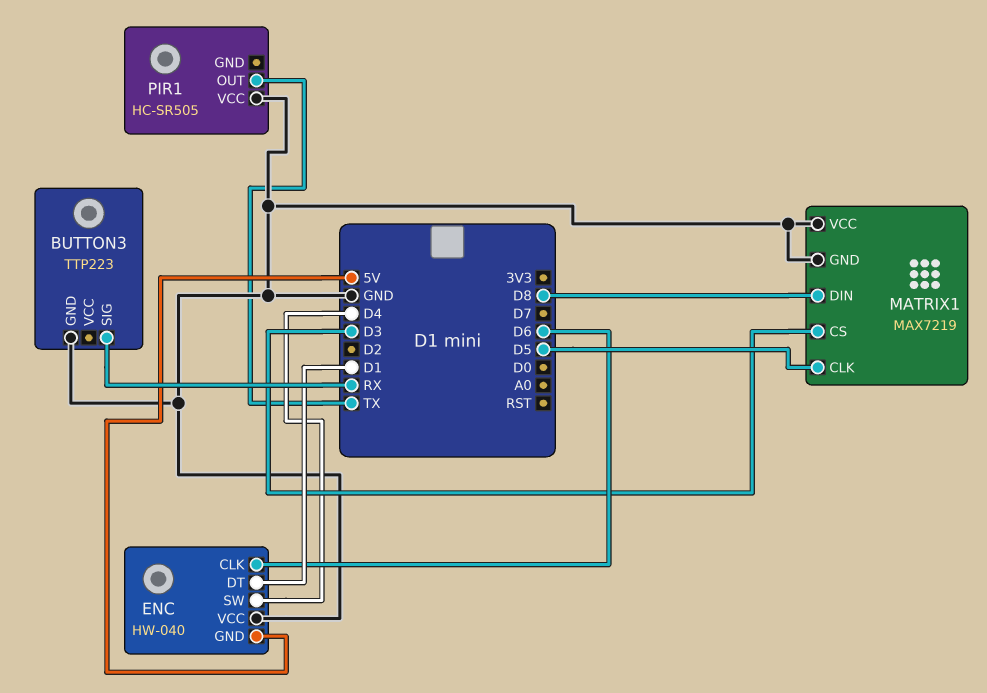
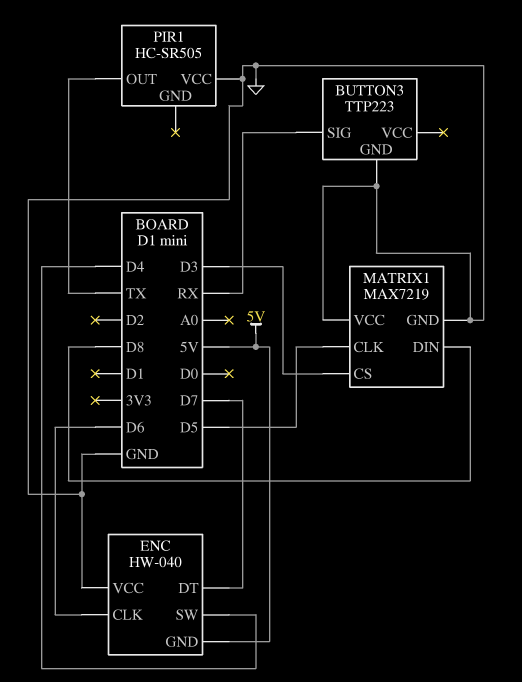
ENC pin DT: D1 -> D7

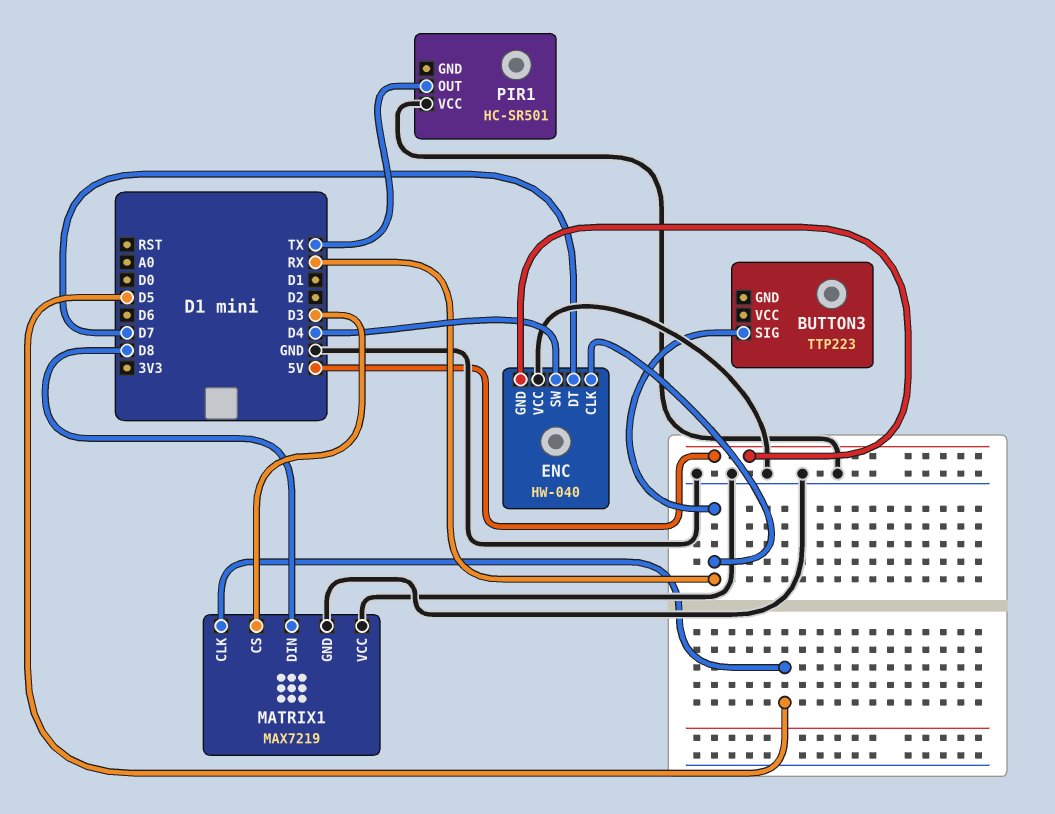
BUTTON3 pin GND: GND -> none
ENC pin CLK: D6 -> RX
PIR1: HC-SR505 -> HC-SR501

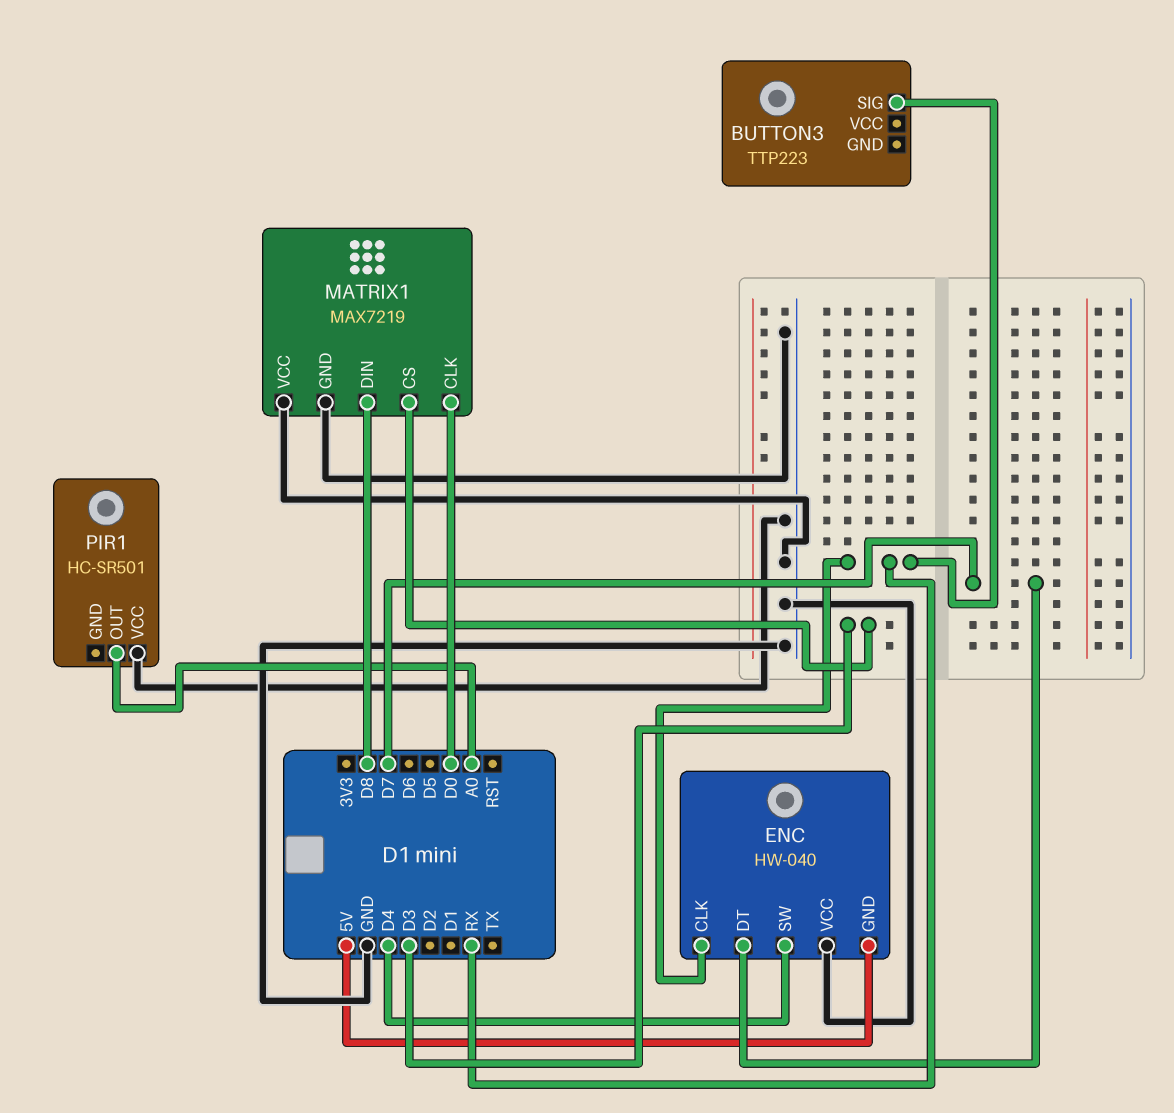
MATRIX1 pin CLK: D5 -> D0
PIR1 pin OUT: TX -> A0

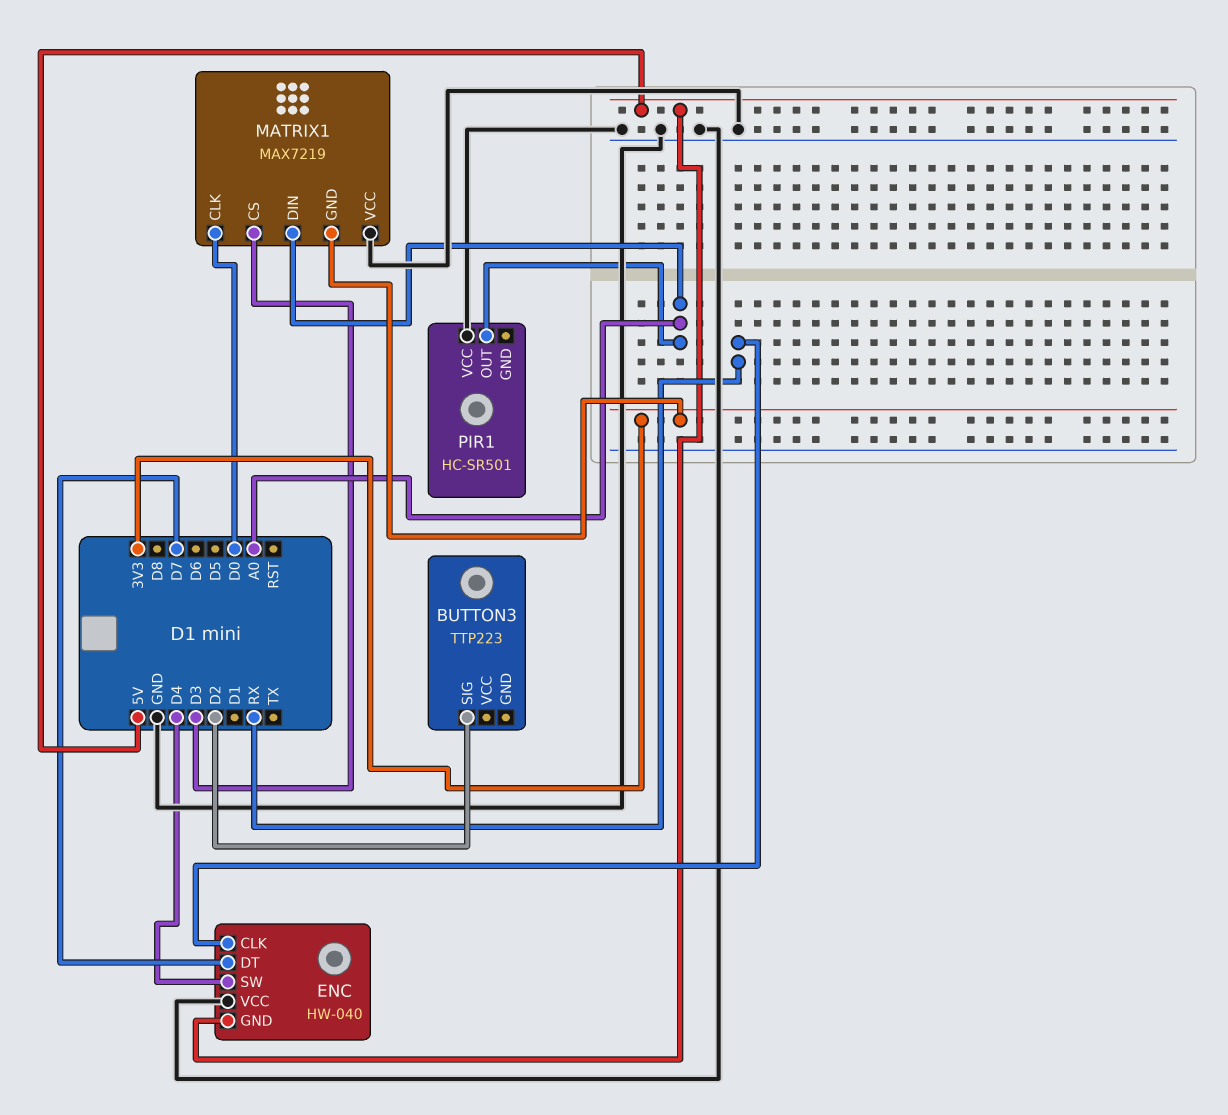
BUTTON3 pin SIG: RX -> D2
MATRIX1 pin DIN: D8 -> A0
MATRIX1 pin GND: GND -> 3V3

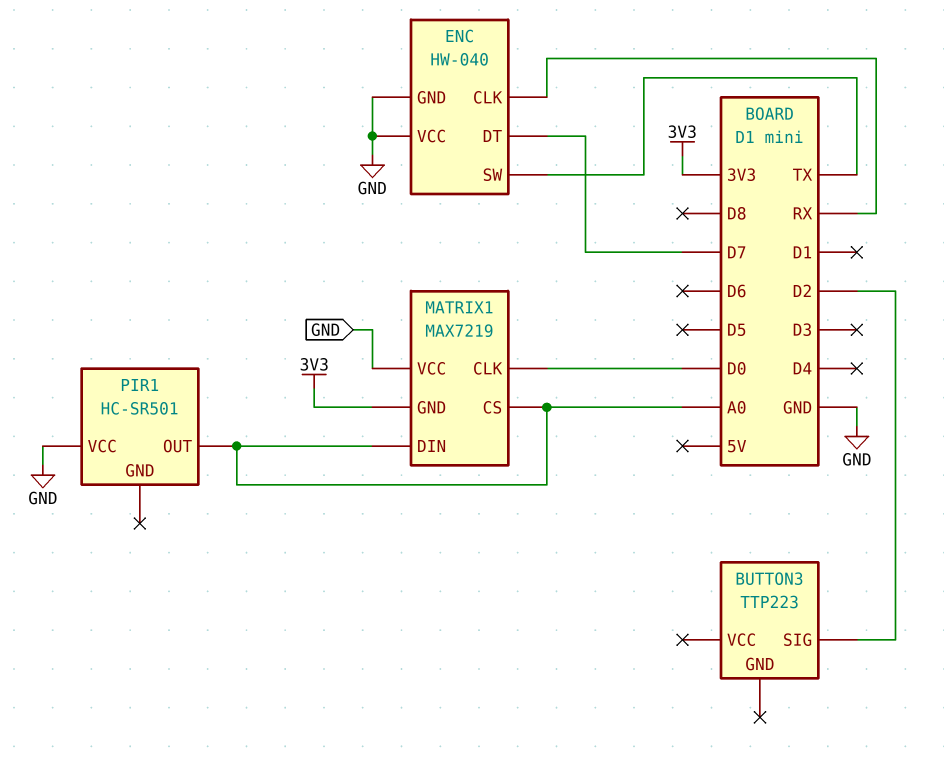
ENC pin GND: 5V -> GND
ENC pin SW: D4 -> TX
MATRIX1 pin CS: D3 -> A0

